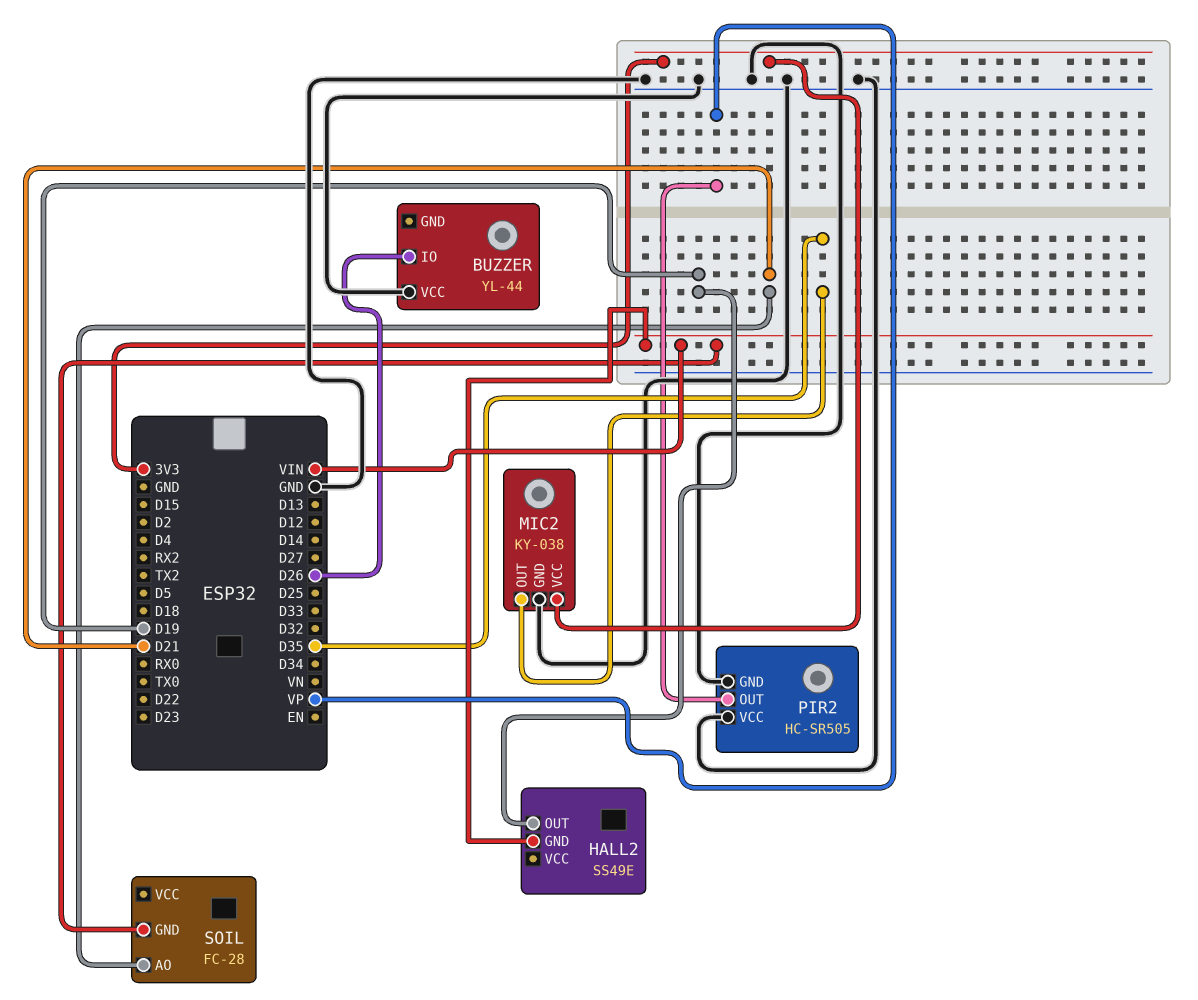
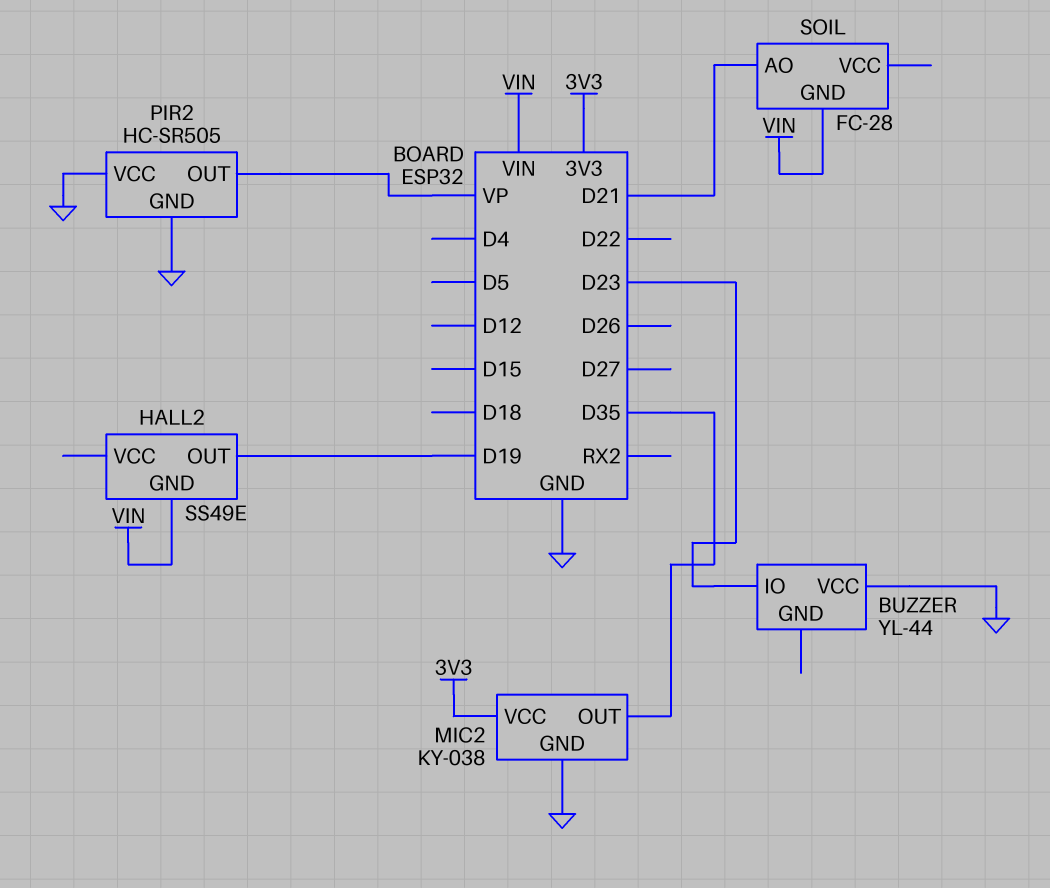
BUZZER pin IO: D26 -> D23

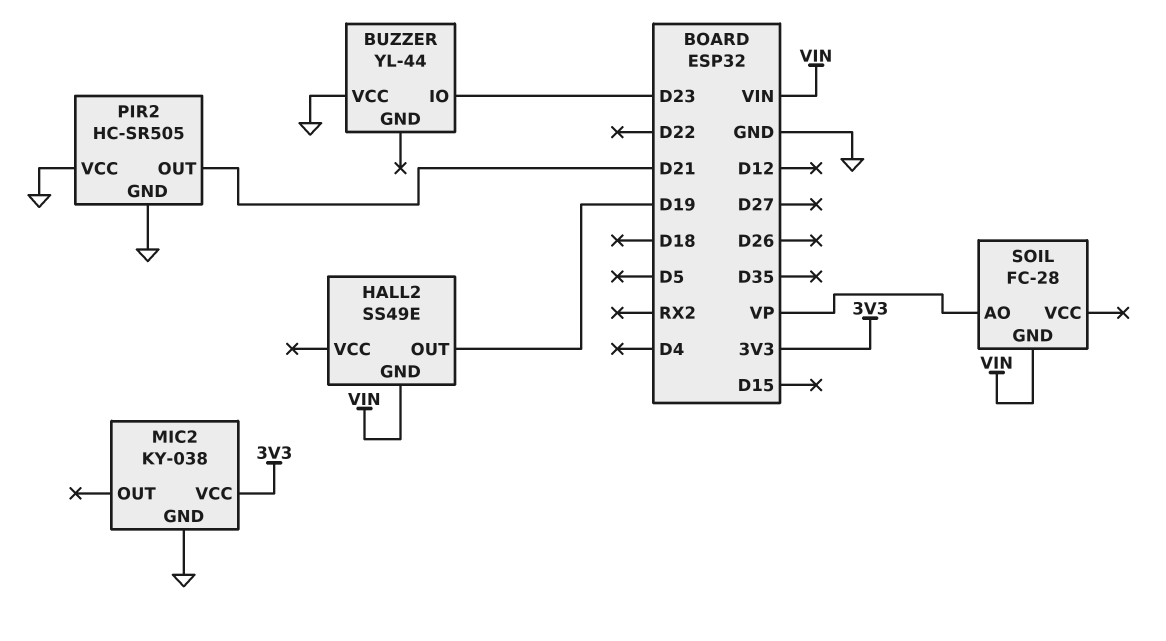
MIC2 pin OUT: D35 -> none
PIR2 pin OUT: VP -> D21
SOIL pin AO: D21 -> VP

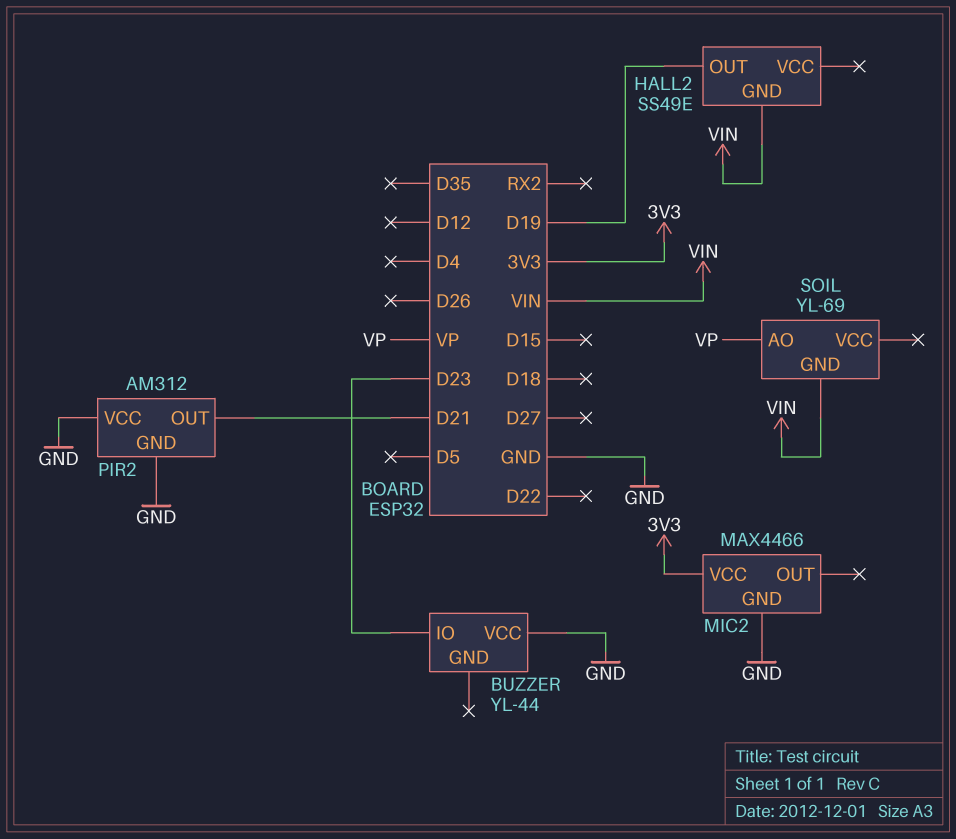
MIC2: KY-038 -> MAX4466
PIR2: HC-SR505 -> AM312
SOIL: FC-28 -> YL-69

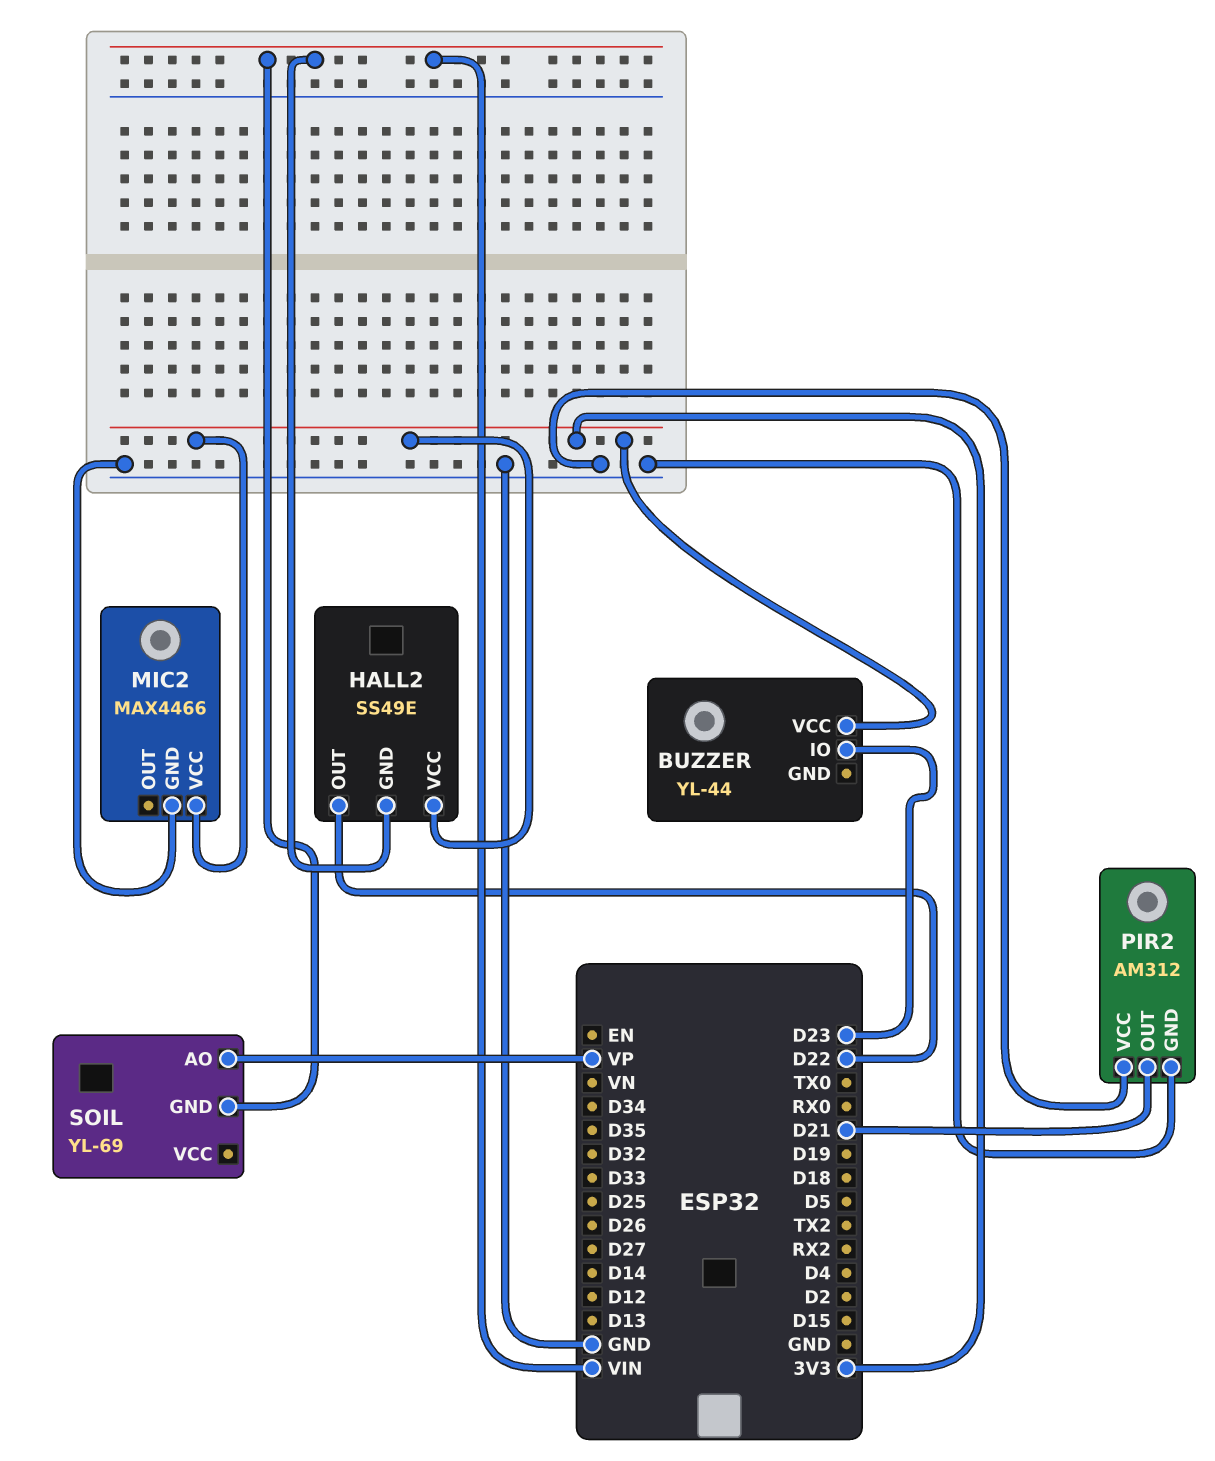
BUZZER pin VCC: GND -> 3V3
HALL2 pin OUT: D19 -> D22
HALL2 pin VCC: none -> 3V3

